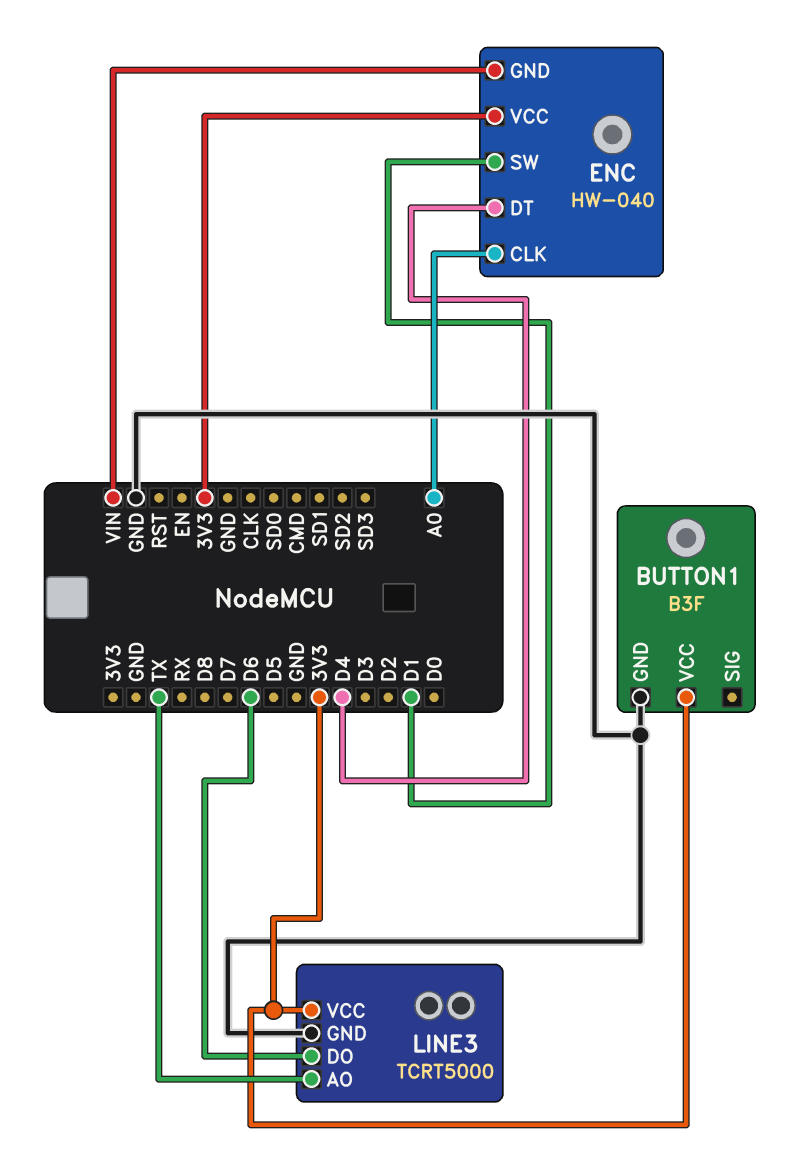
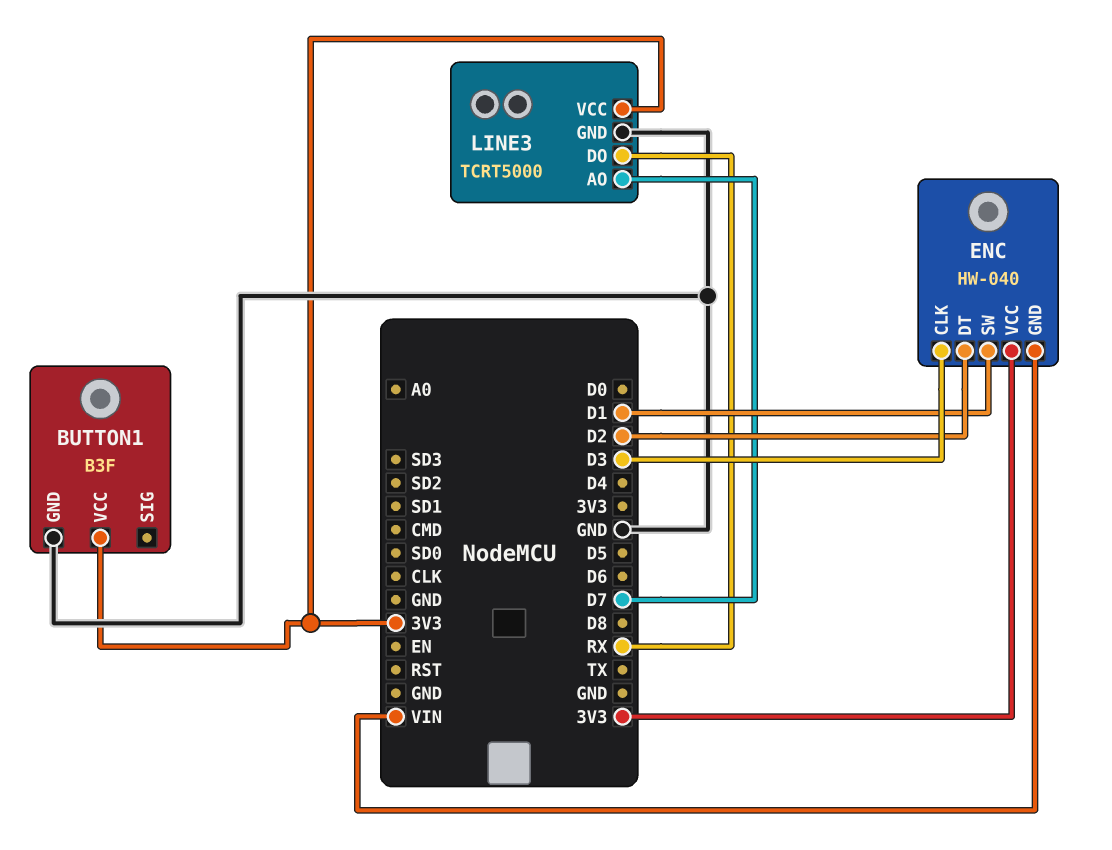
ENC pin CLK: A0 -> D3
ENC pin DT: D4 -> D2
LINE3 pin AO: TX -> D7
LINE3 pin DO: D6 -> RX

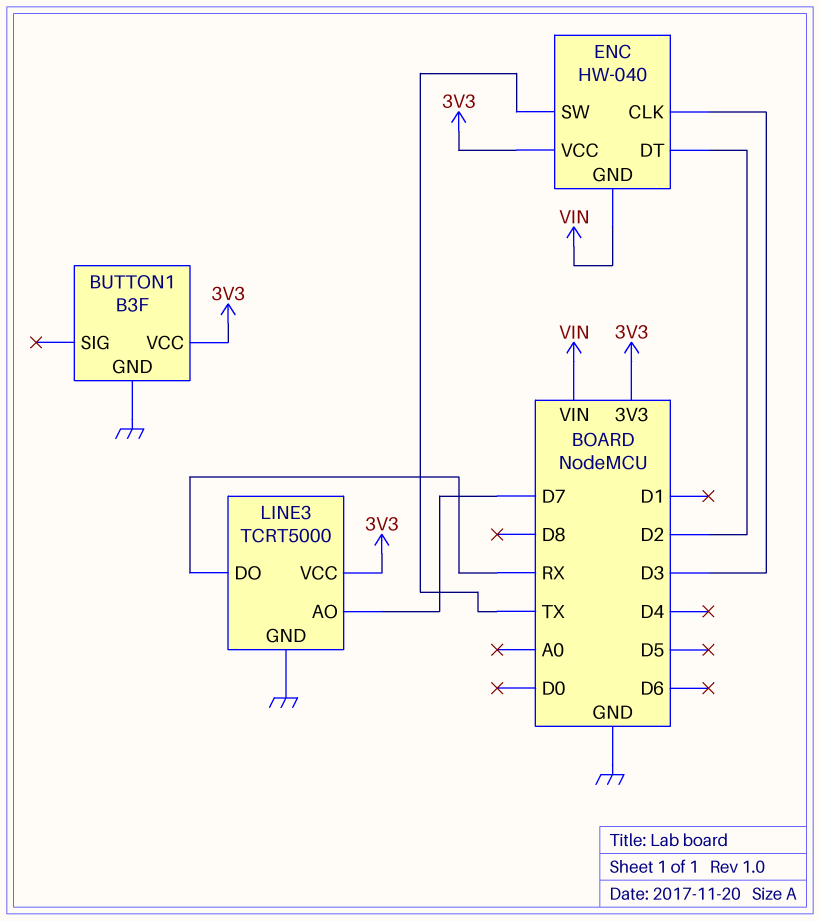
ENC pin SW: D1 -> TX

